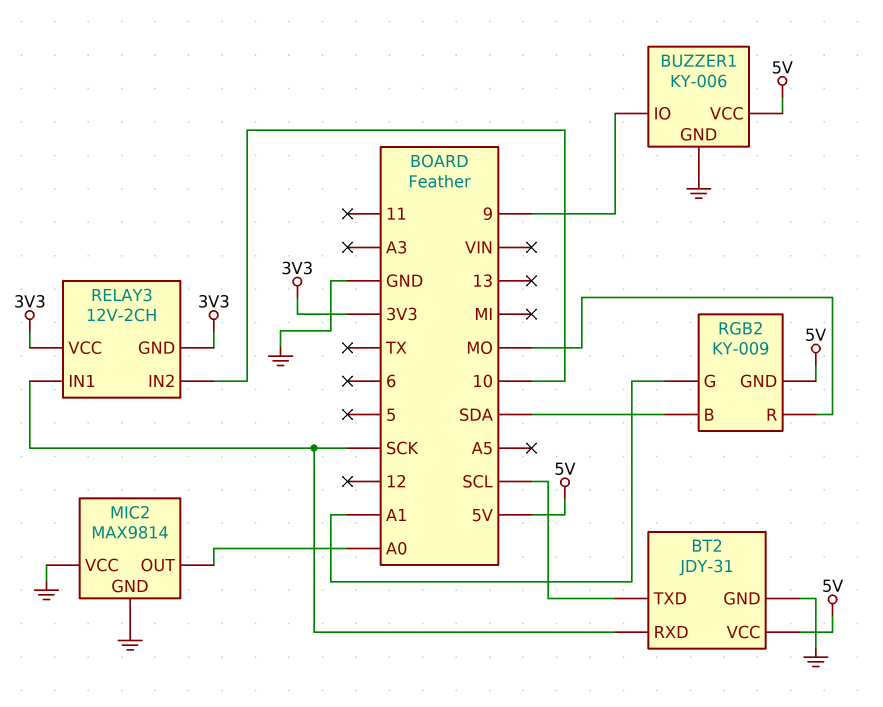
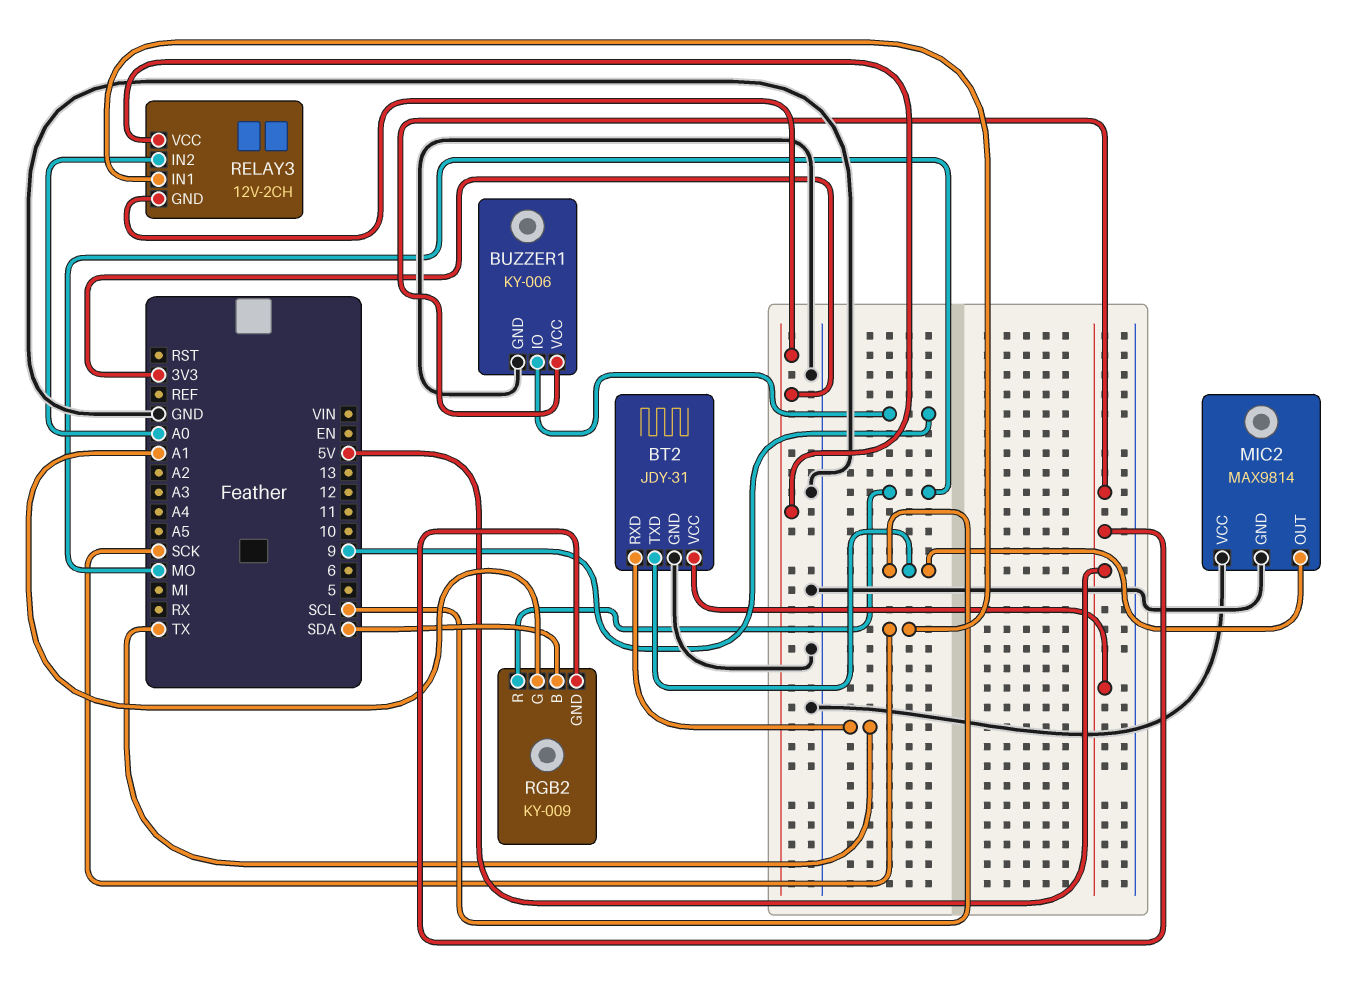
BT2 pin RXD: SCK -> TX
MIC2 pin OUT: A0 -> SCL
RELAY3 pin IN2: 10 -> A0

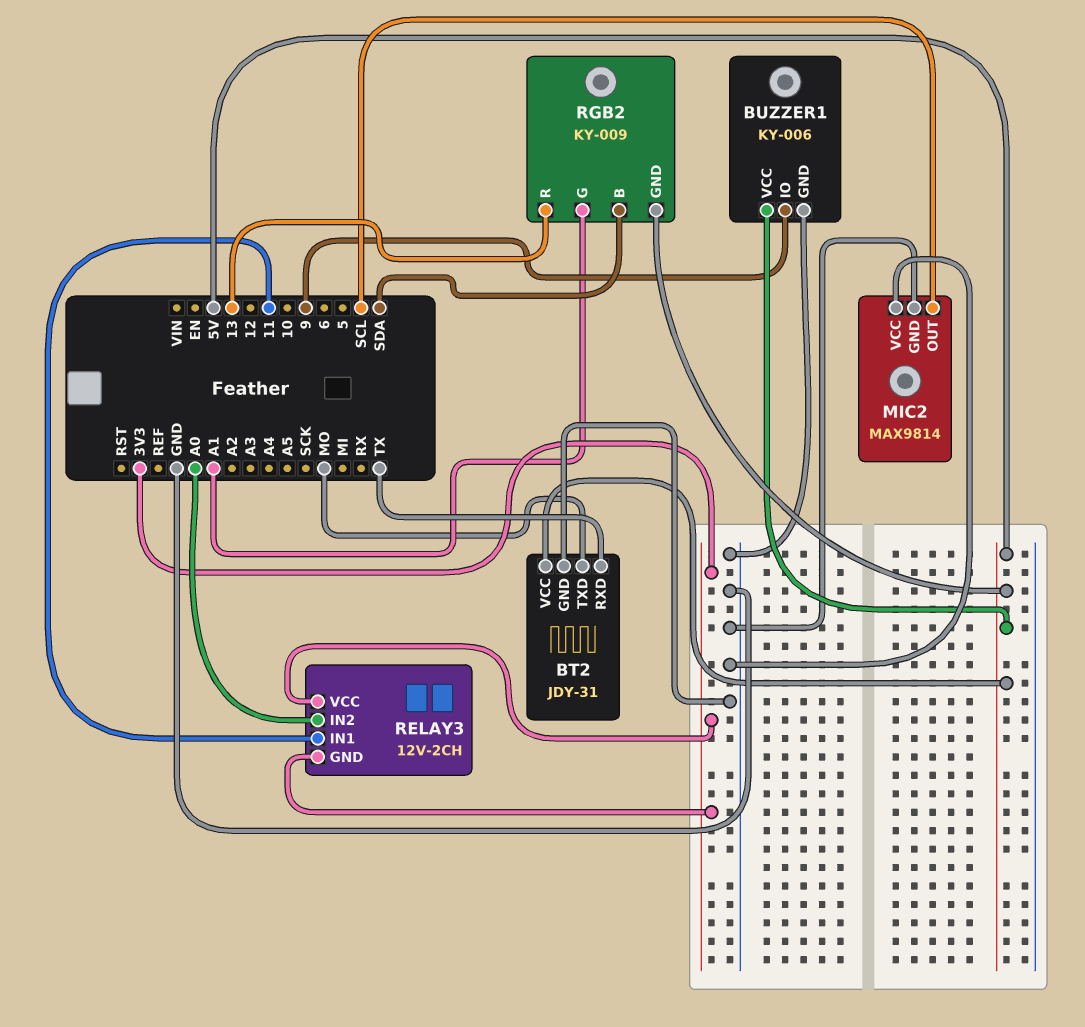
BT2 pin TXD: SCL -> MO
RELAY3 pin IN1: SCK -> 11
RGB2 pin R: MO -> 13

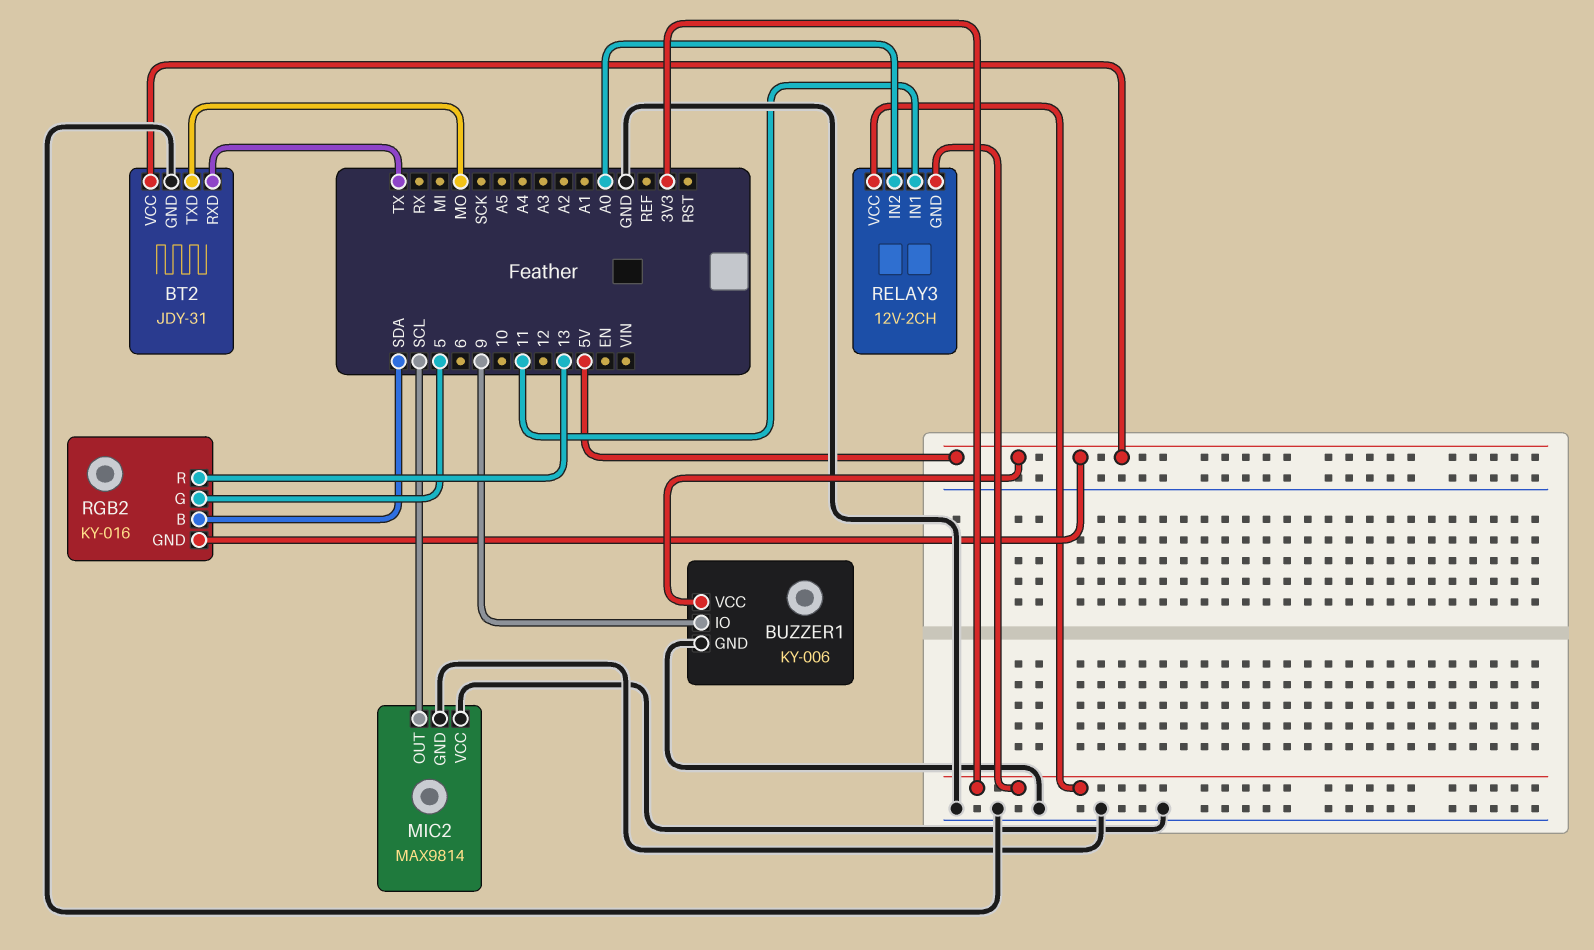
RGB2: KY-009 -> KY-016
RGB2 pin G: A1 -> 5

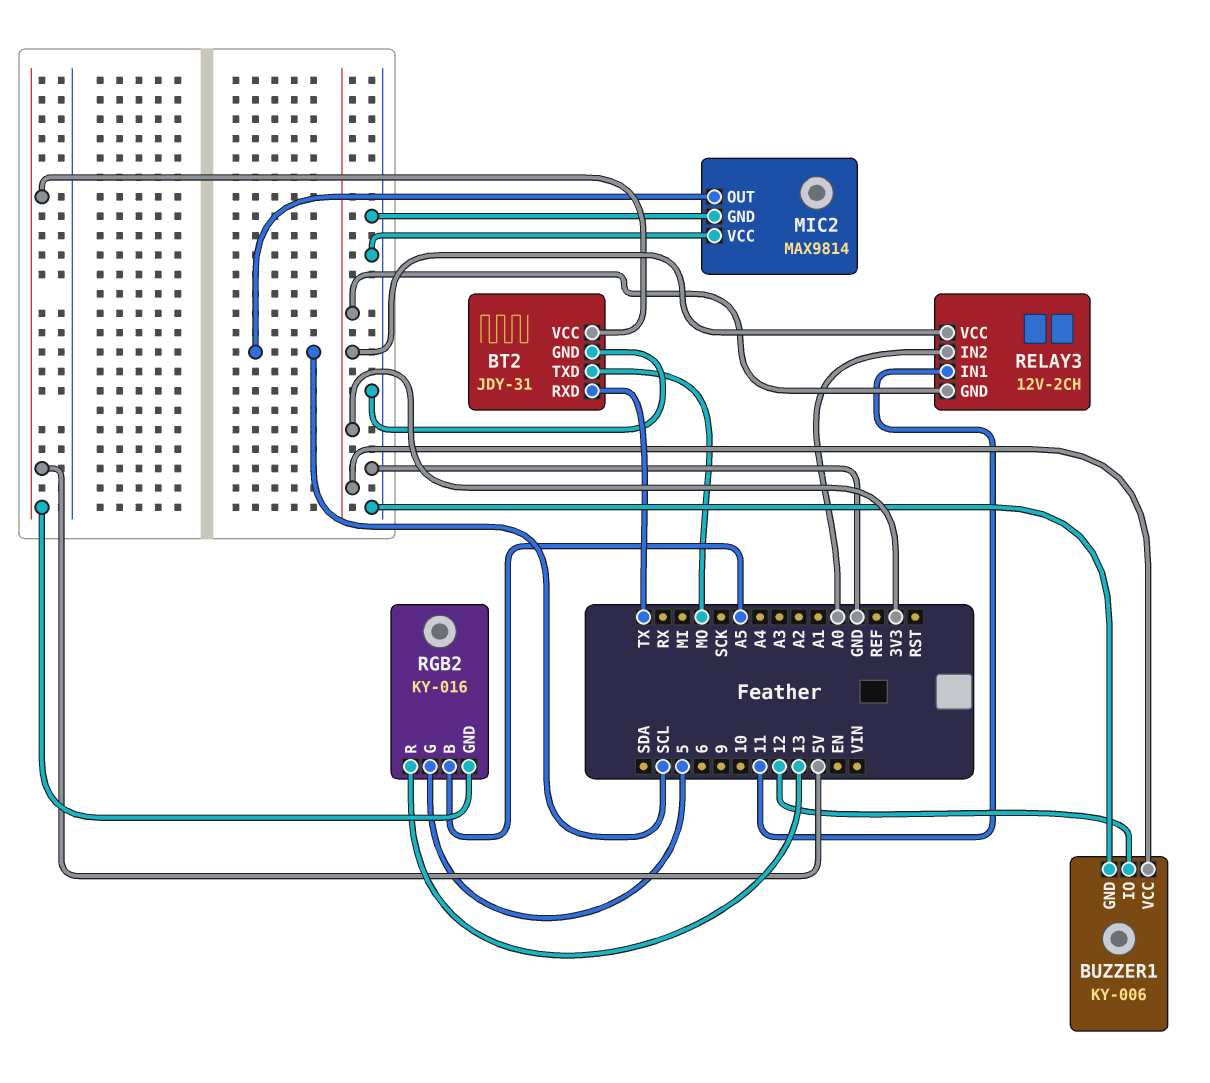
BUZZER1 pin IO: 9 -> 12
BUZZER1 pin VCC: 5V -> 3V3
RGB2 pin B: SDA -> A5

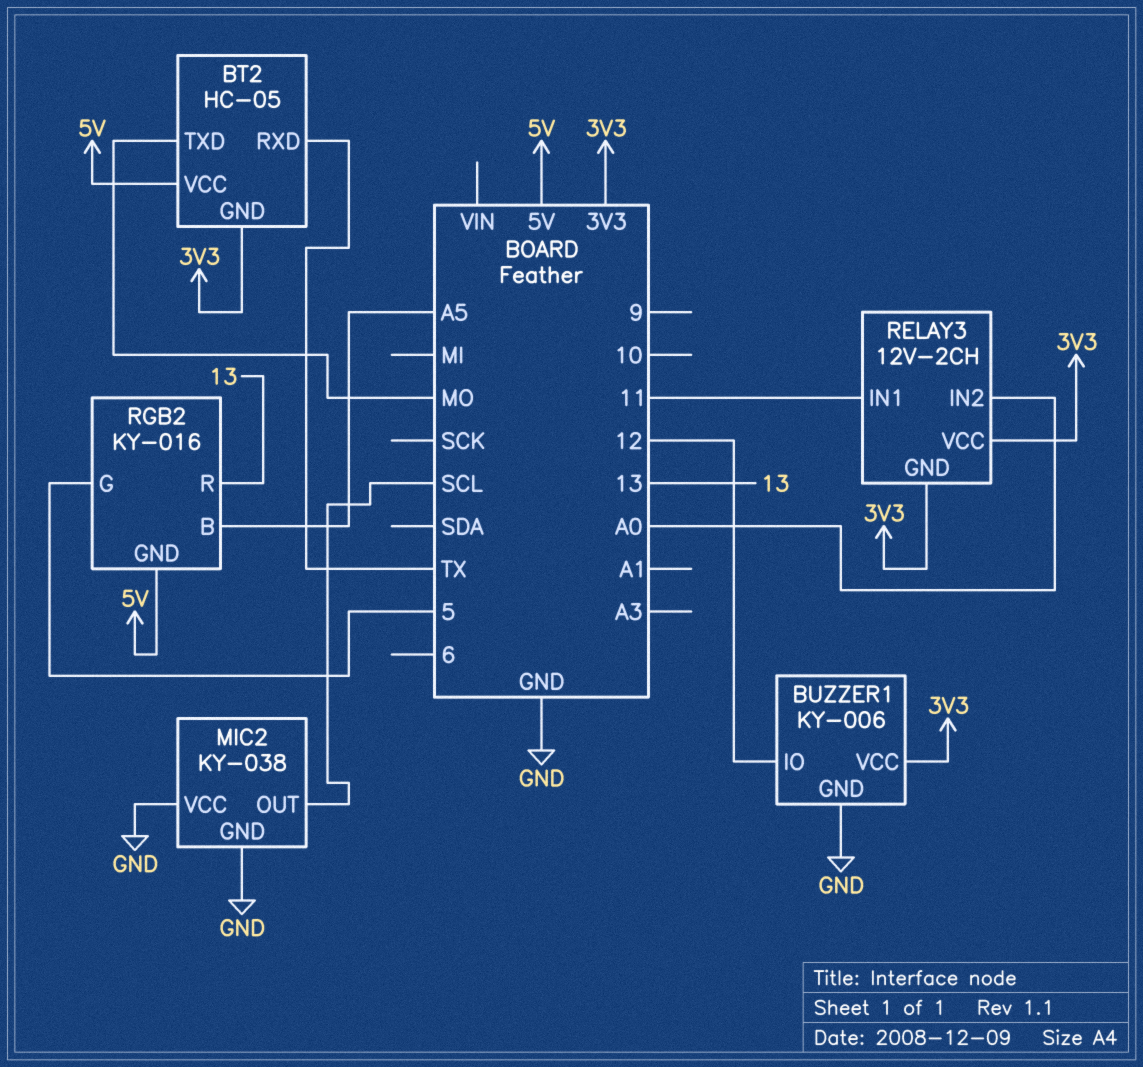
BT2: JDY-31 -> HC-05
BT2 pin GND: GND -> 3V3
MIC2: MAX9814 -> KY-038

